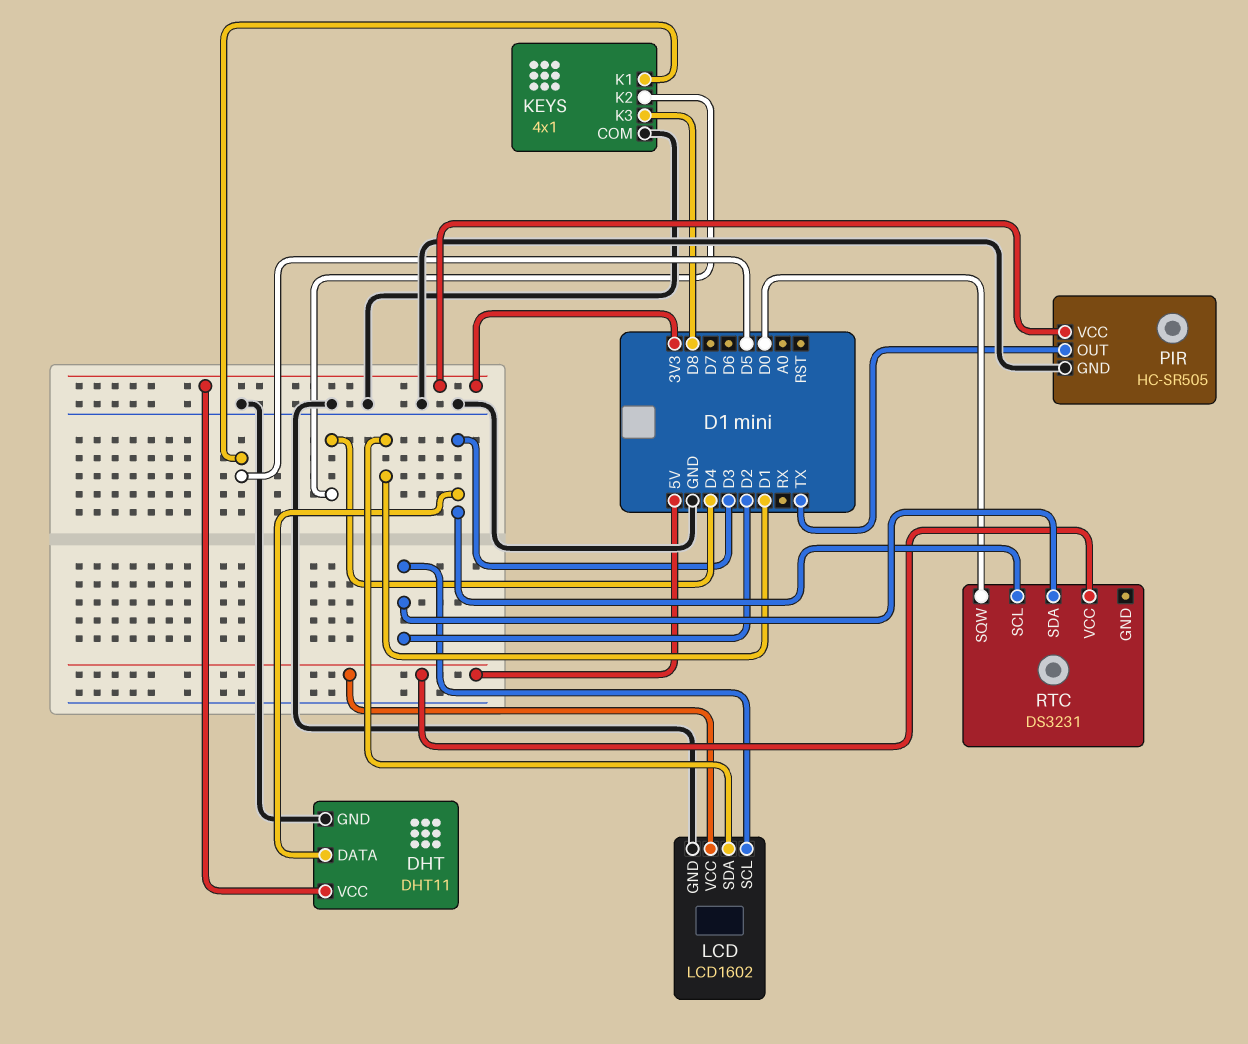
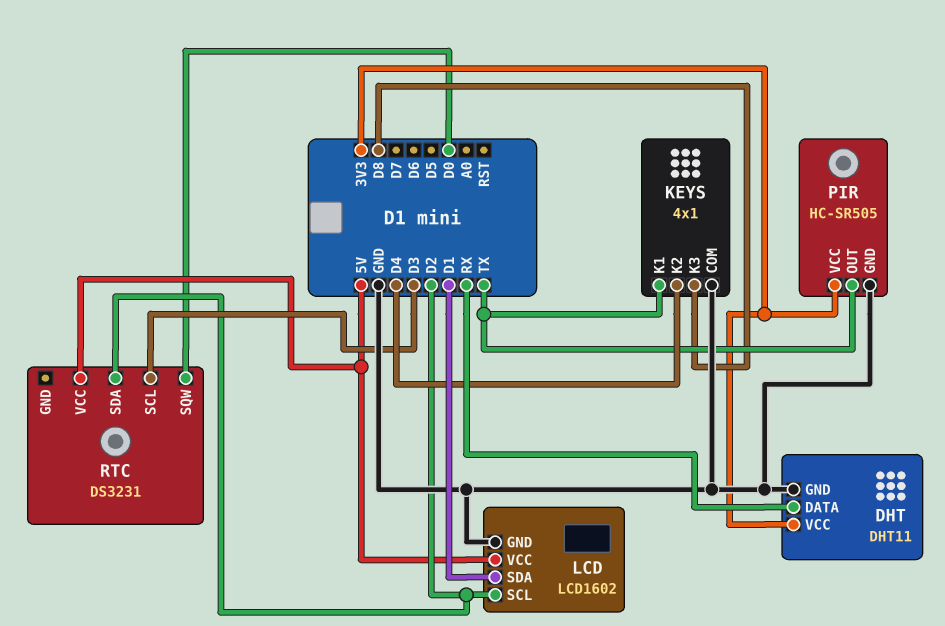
DHT pin DATA: D3 -> RX
KEYS pin K1: D5 -> TX

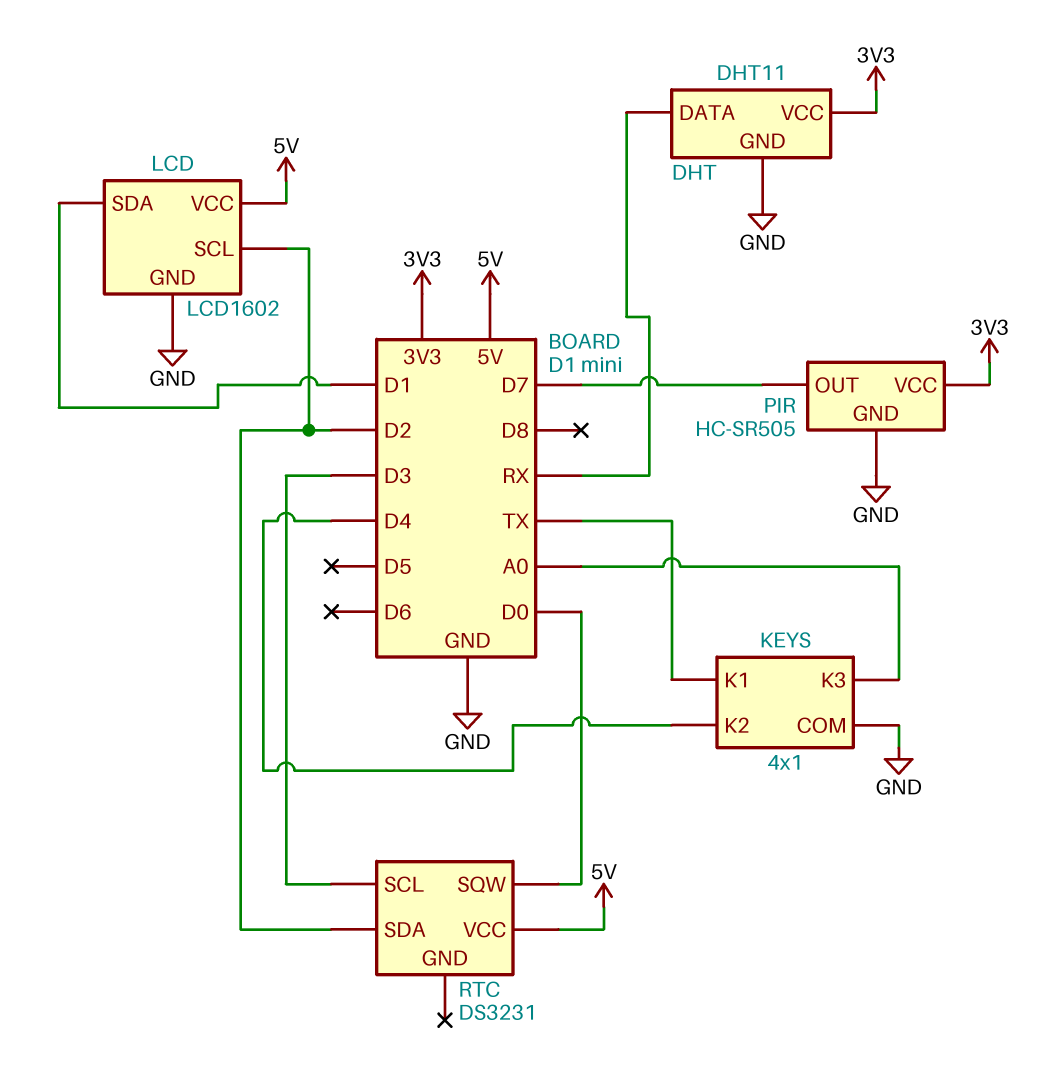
KEYS pin K3: D8 -> A0
PIR pin OUT: TX -> D7

